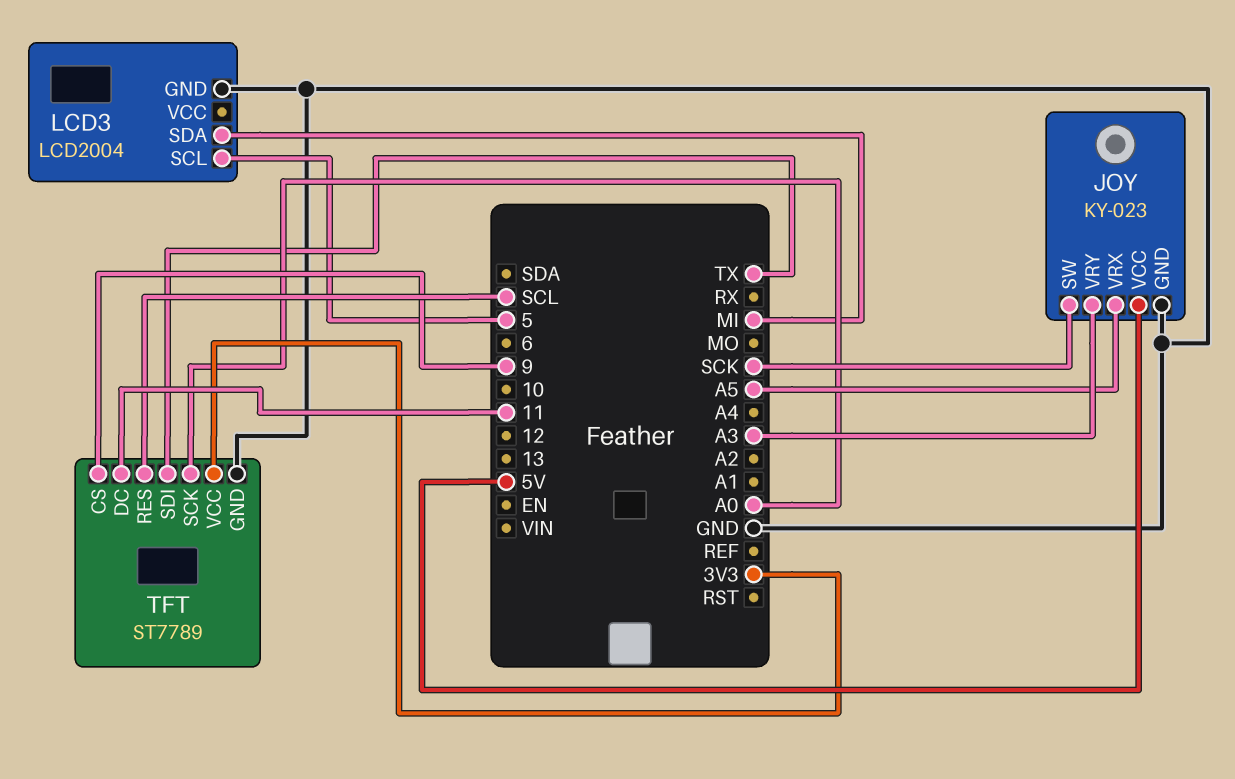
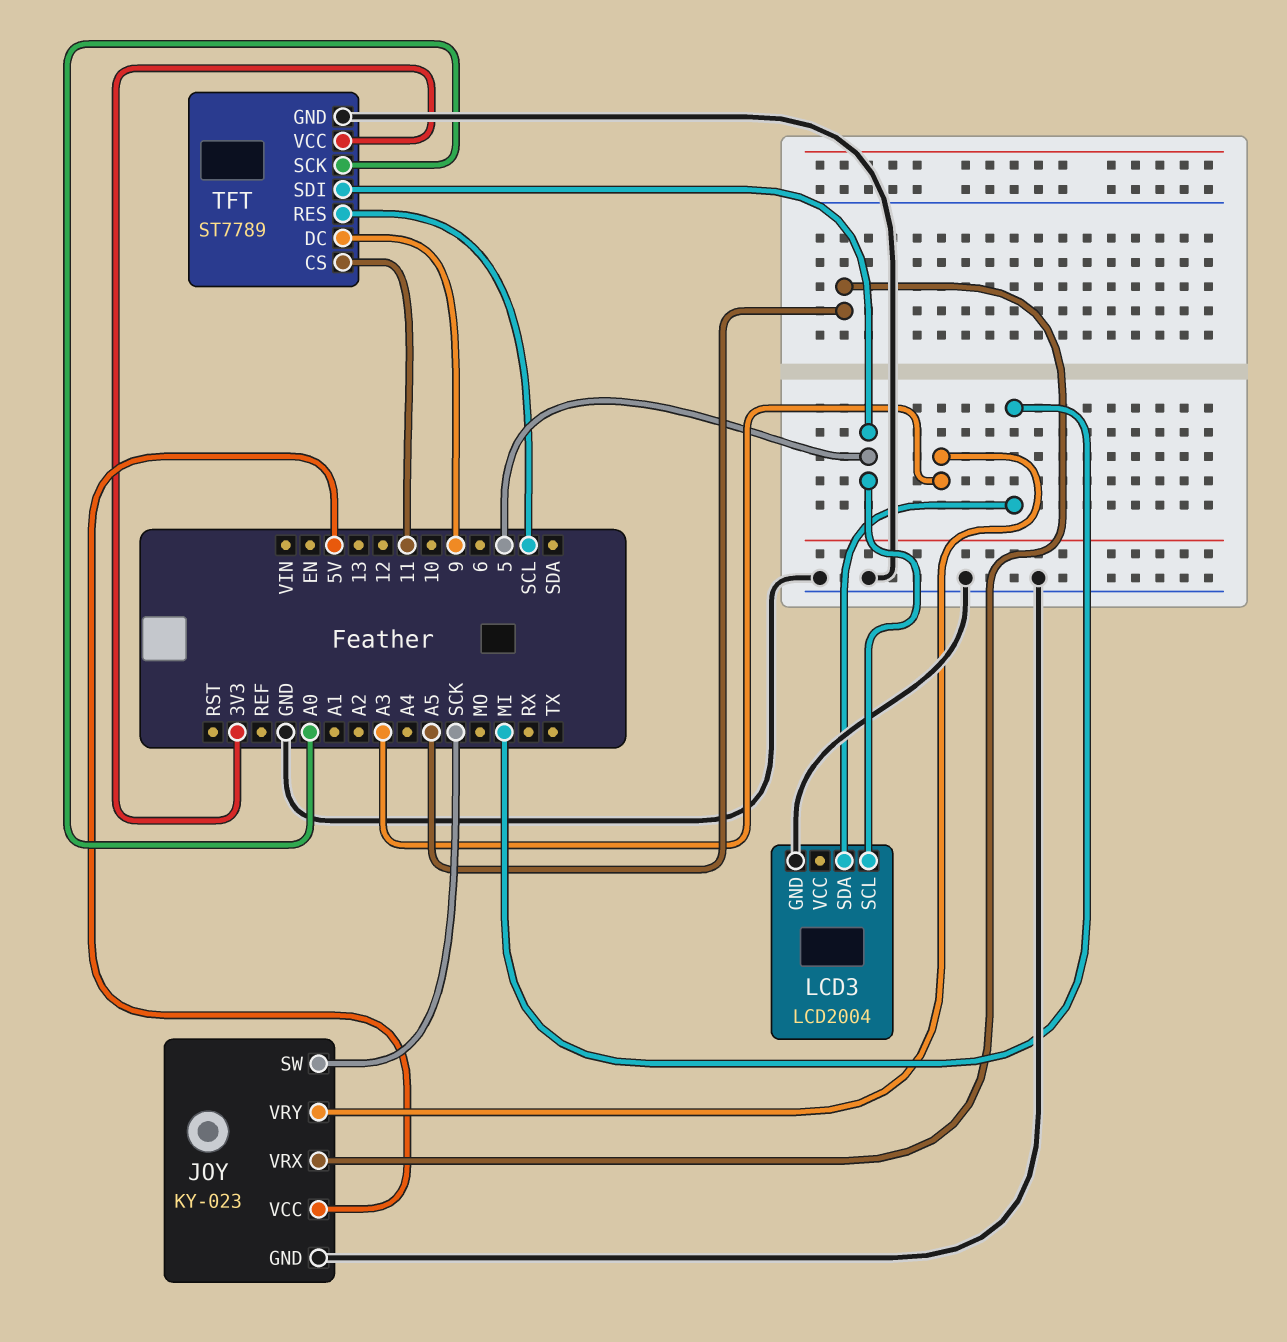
TFT pin CS: 9 -> 11
TFT pin DC: 11 -> 9
TFT pin SDI: TX -> 5

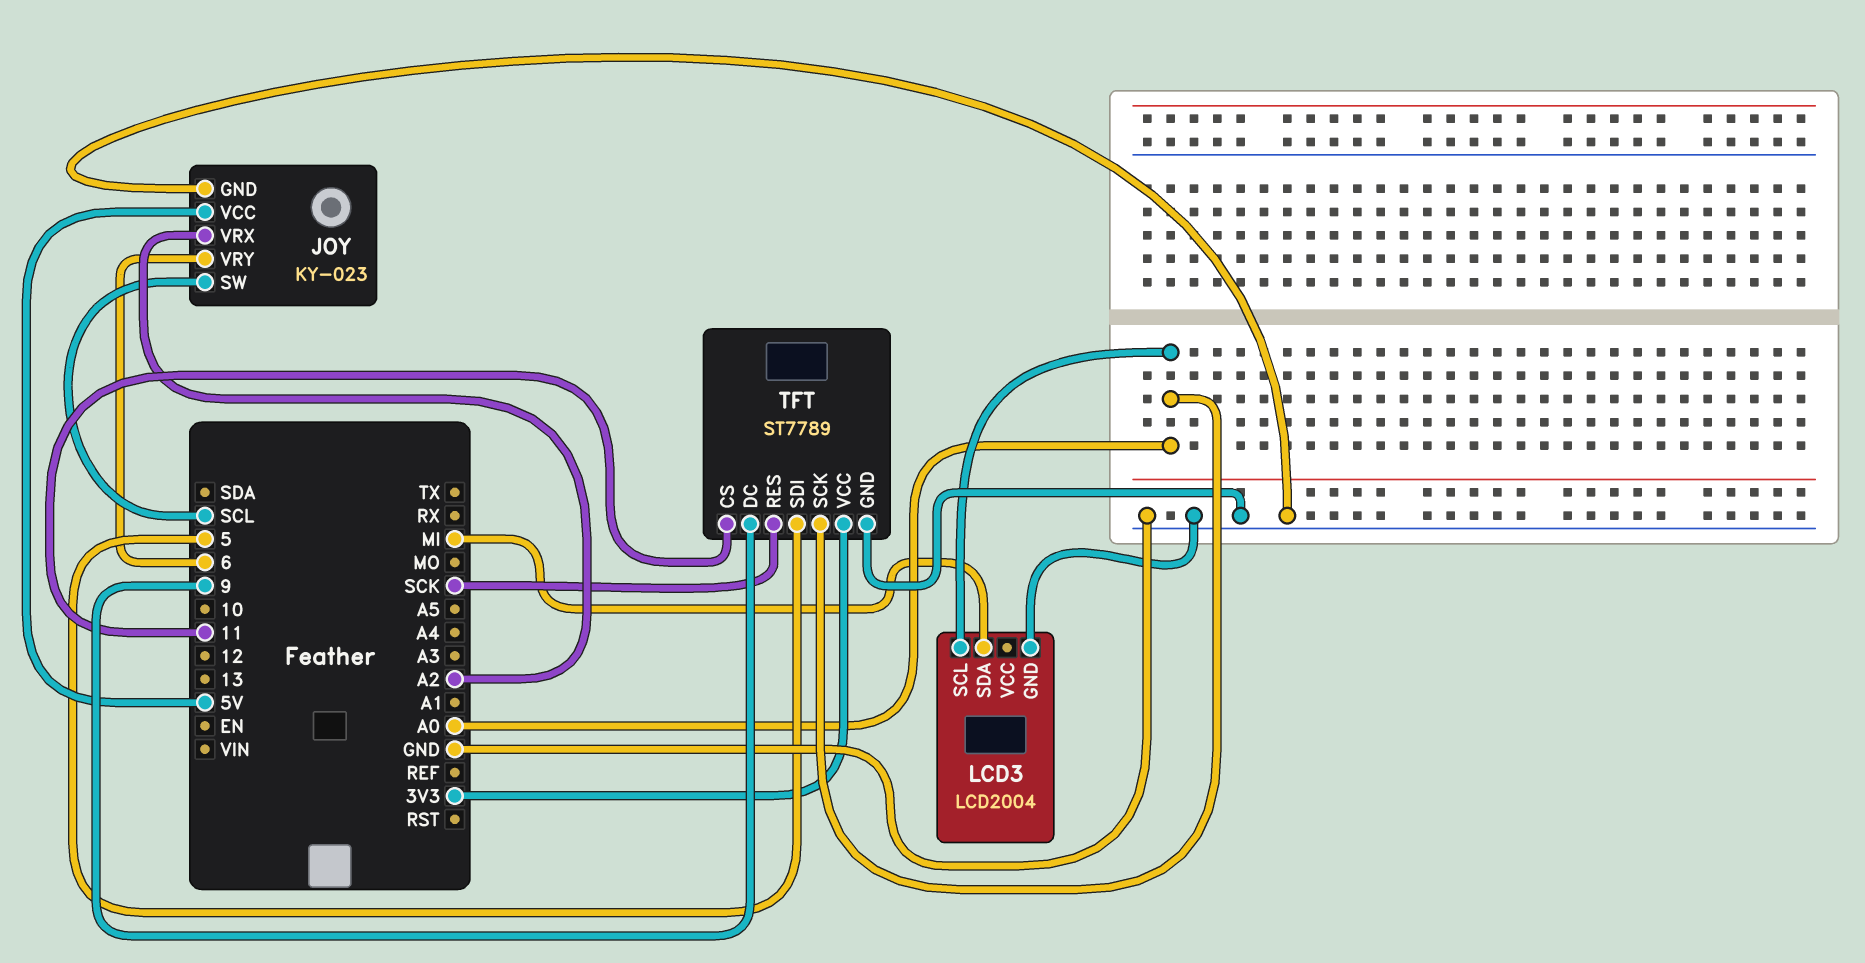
JOY pin SW: SCK -> SCL
JOY pin VRX: A5 -> A2
JOY pin VRY: A3 -> 6
LCD3 pin SCL: 5 -> A0
TFT pin RES: SCL -> SCK

